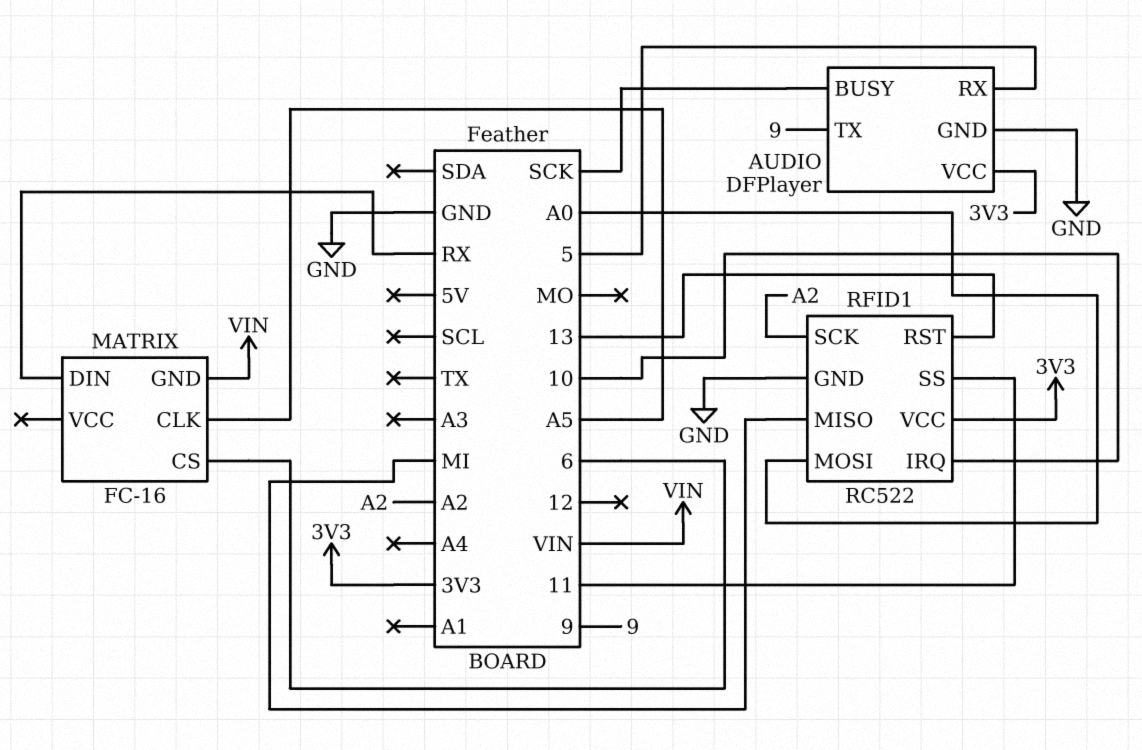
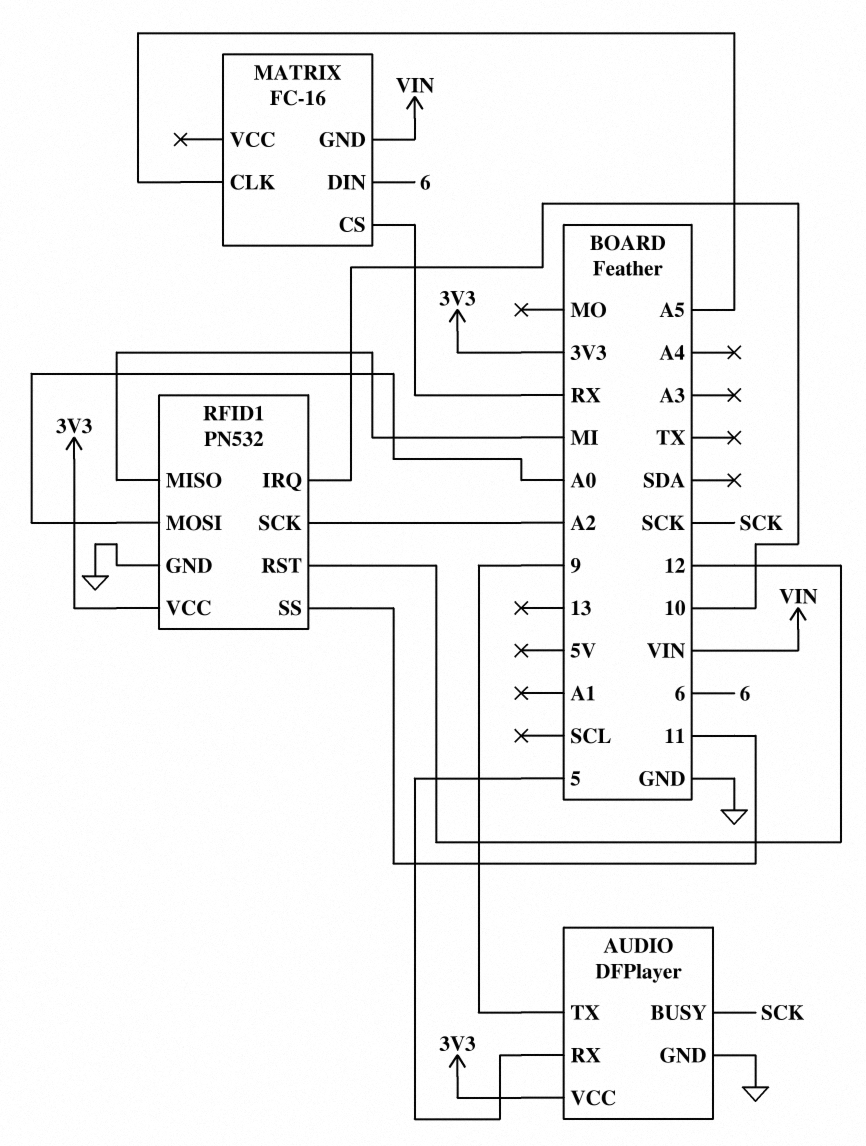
MATRIX pin CS: 6 -> RX
MATRIX pin DIN: RX -> 6
RFID1: RC522 -> PN532
RFID1 pin RST: 13 -> 12

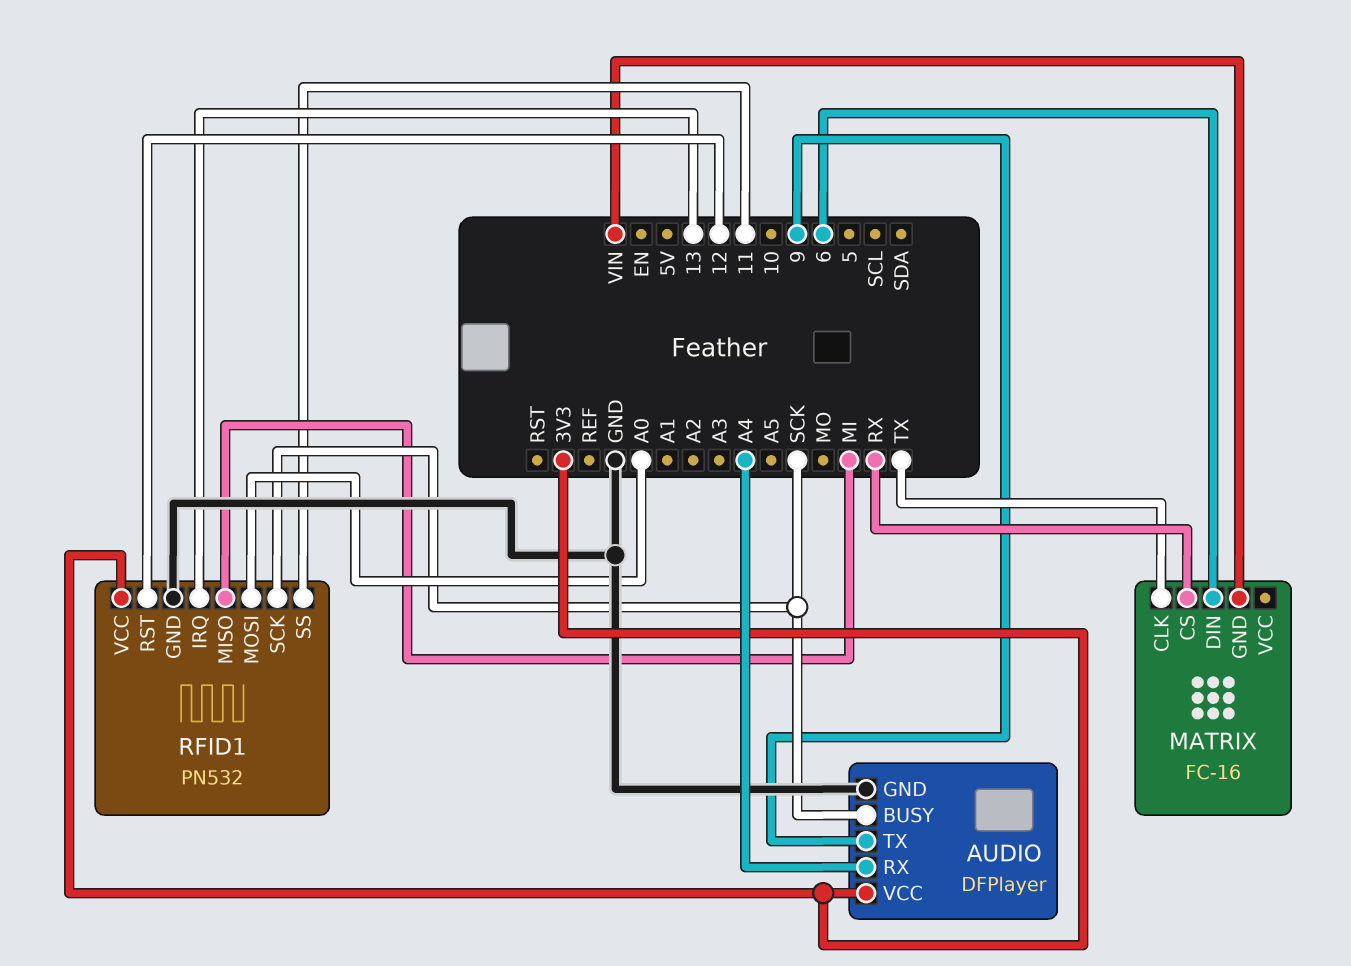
AUDIO pin RX: 5 -> A4
MATRIX pin CLK: A5 -> TX
RFID1 pin IRQ: 10 -> 13
RFID1 pin SCK: A2 -> SCK

